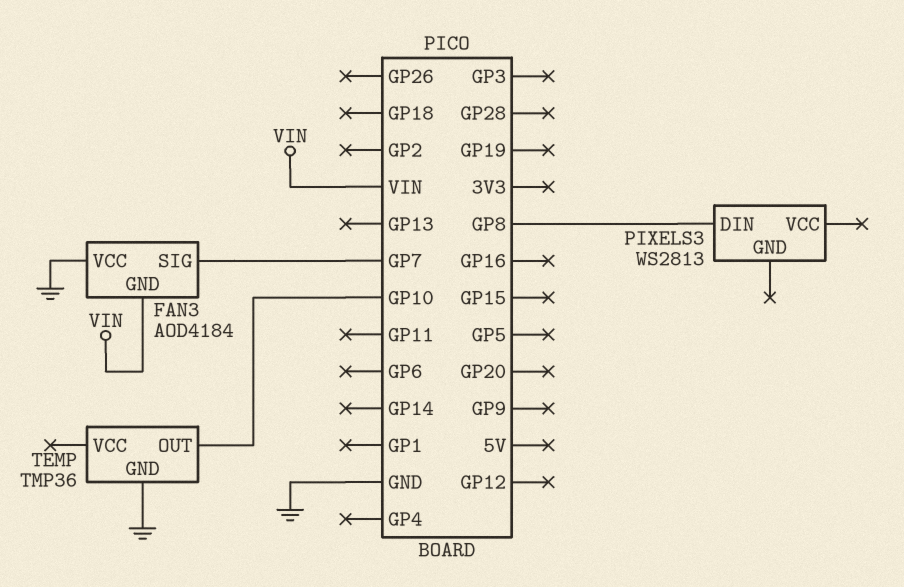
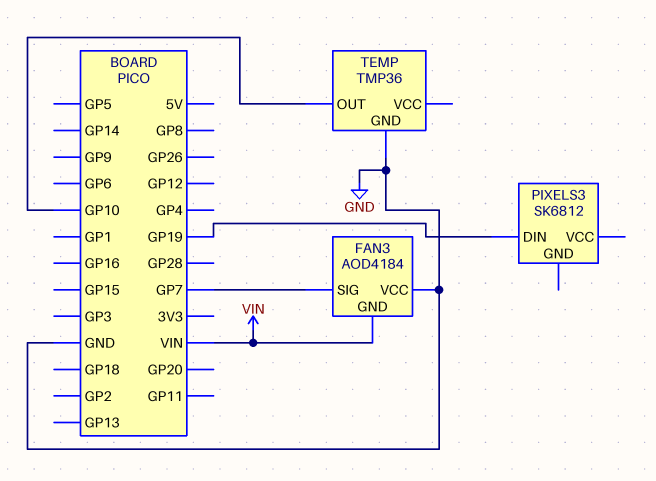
PIXELS3: WS2813 -> SK6812
PIXELS3 pin DIN: GP8 -> GP19

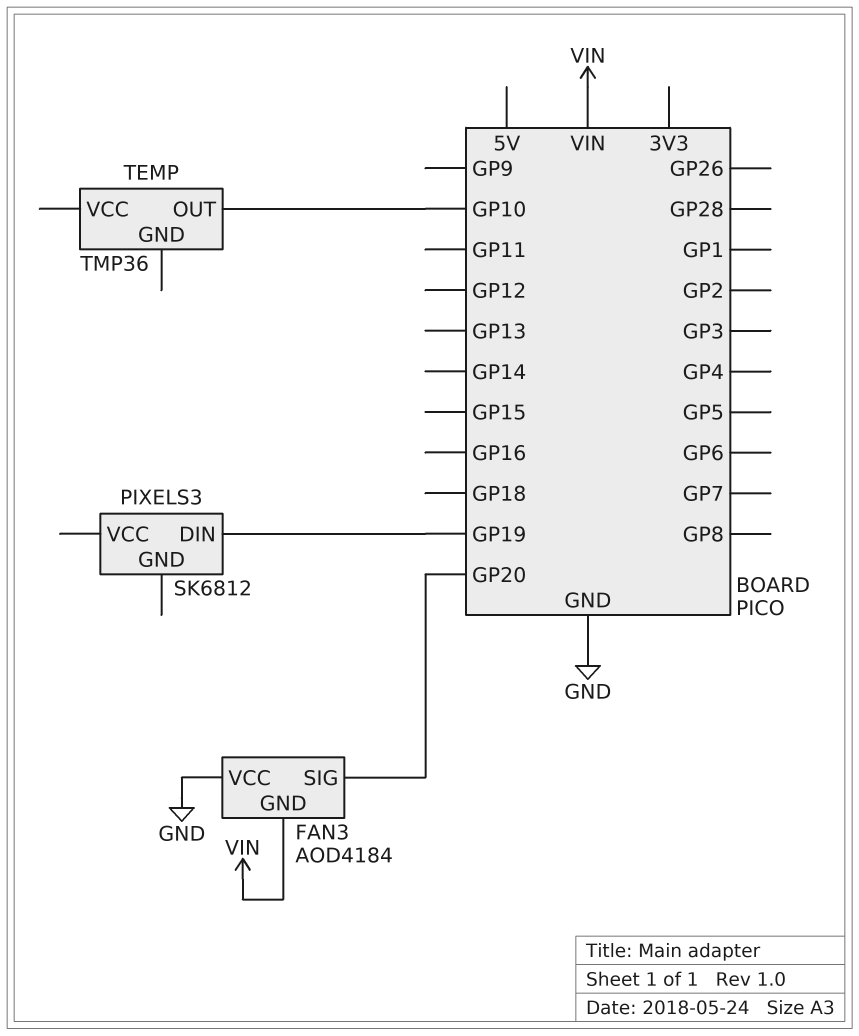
FAN3 pin SIG: GP7 -> GP20
TEMP pin GND: GND -> none

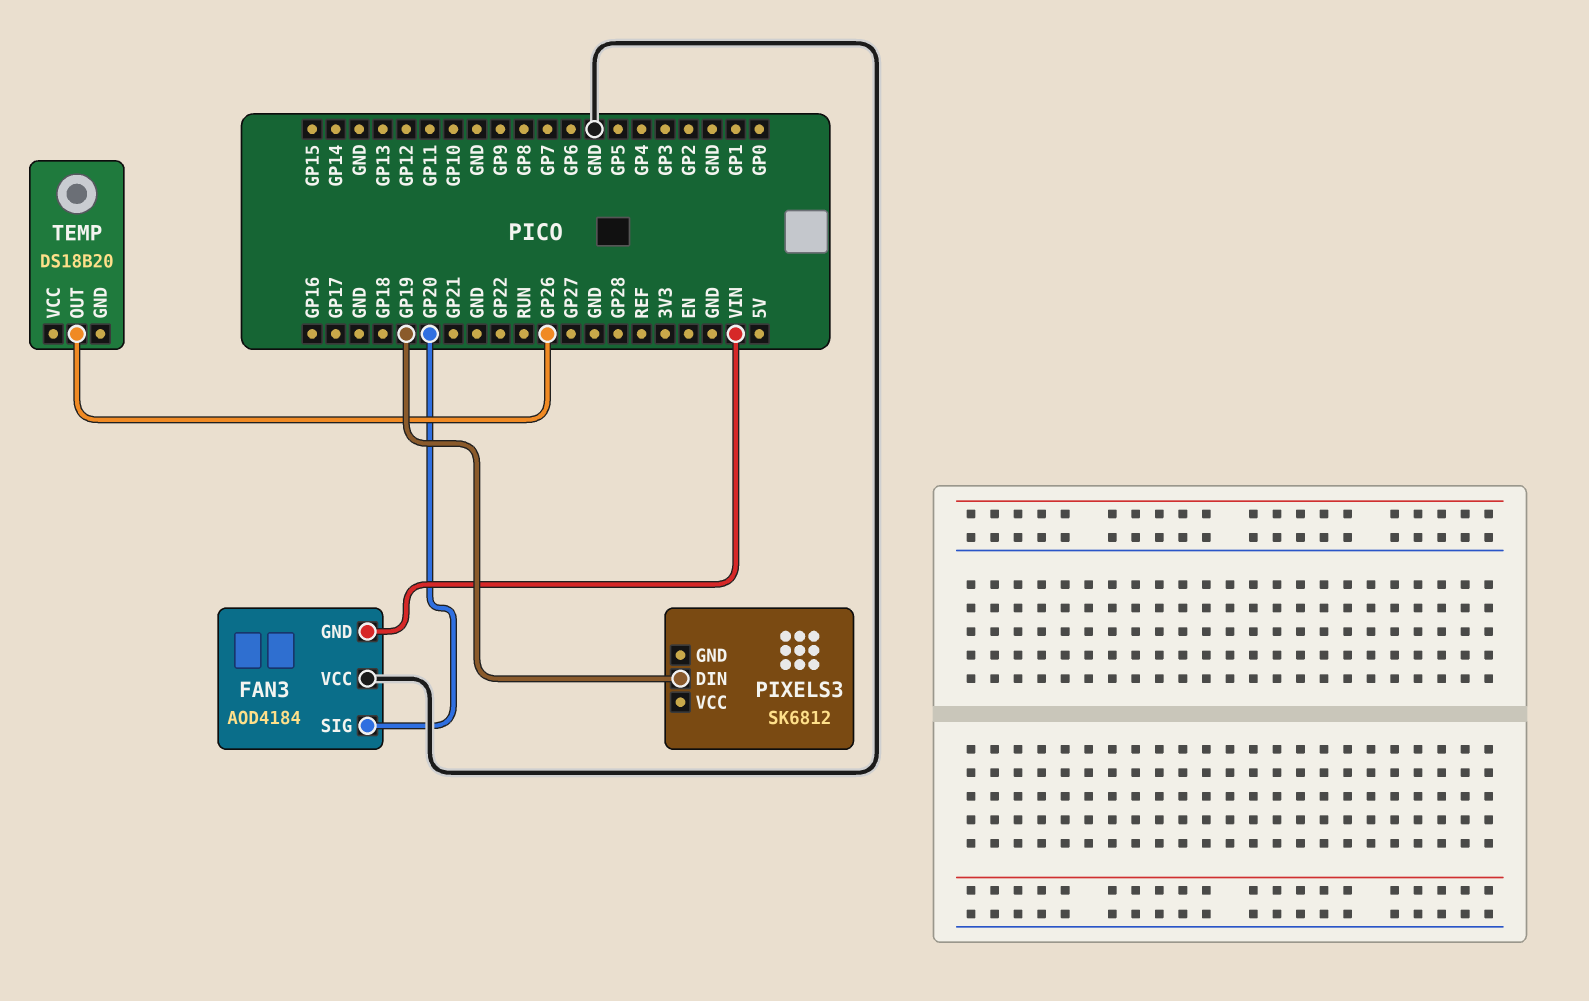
TEMP: TMP36 -> DS18B20
TEMP pin OUT: GP10 -> GP26

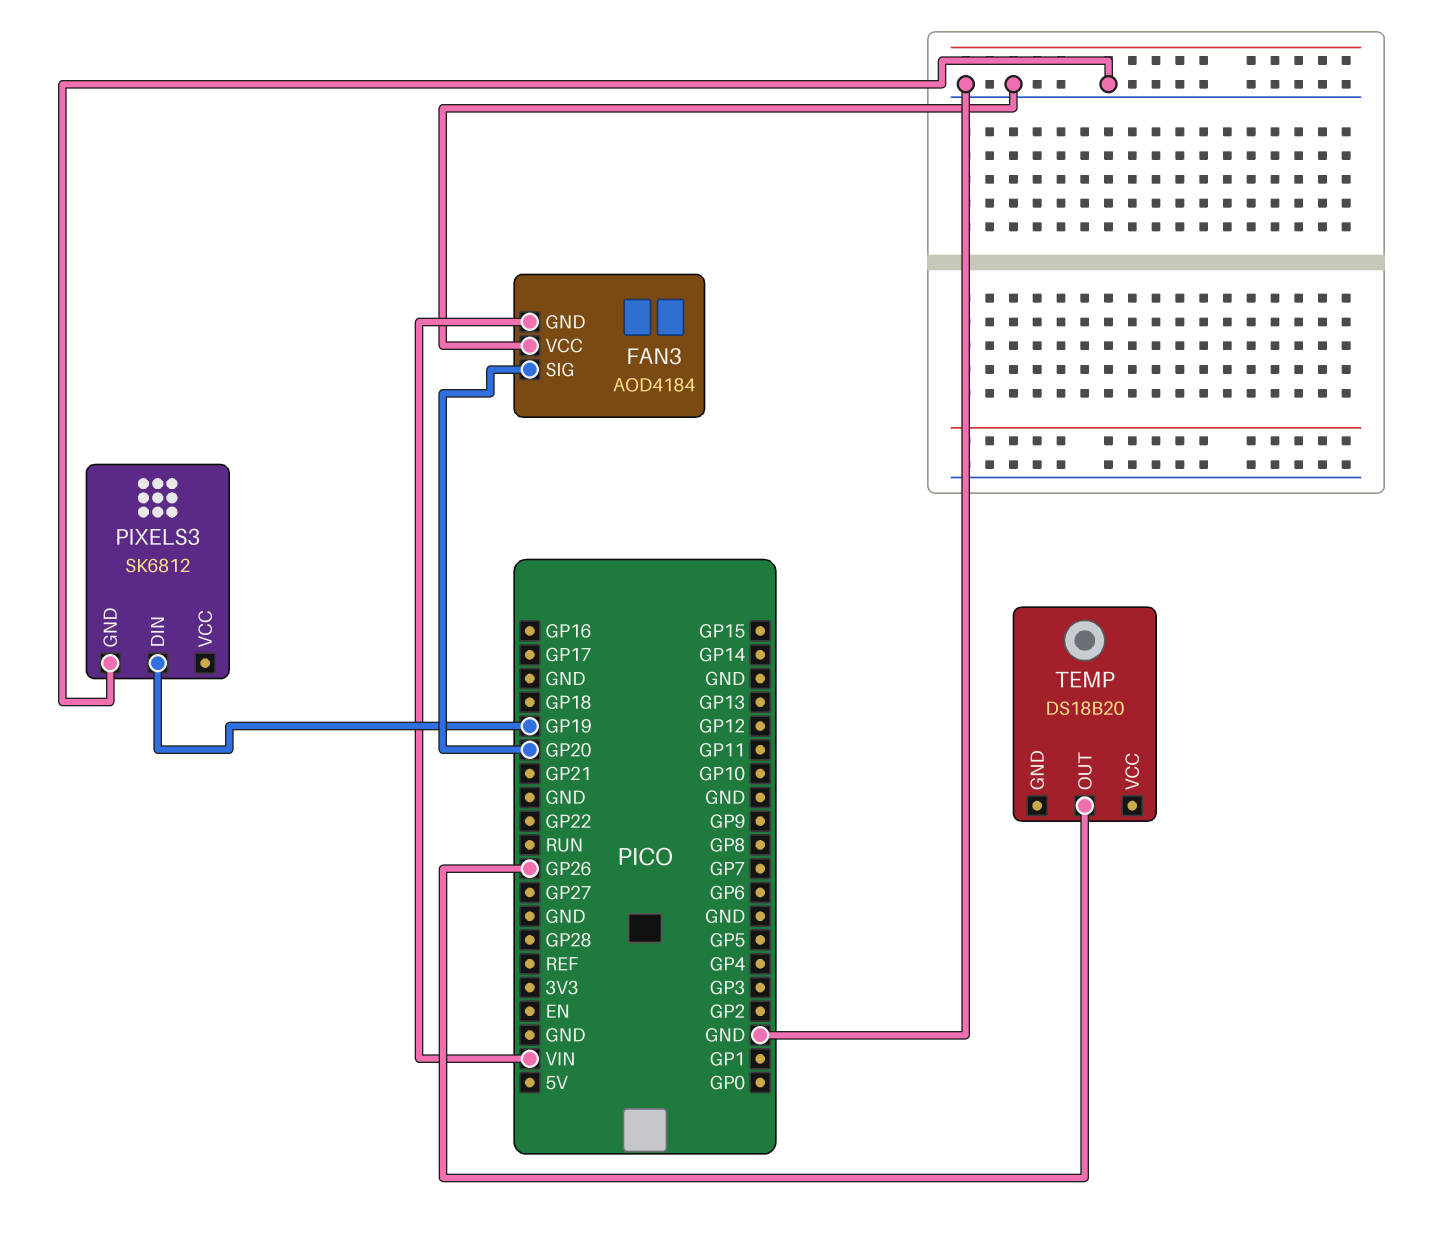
PIXELS3 pin GND: none -> GND

